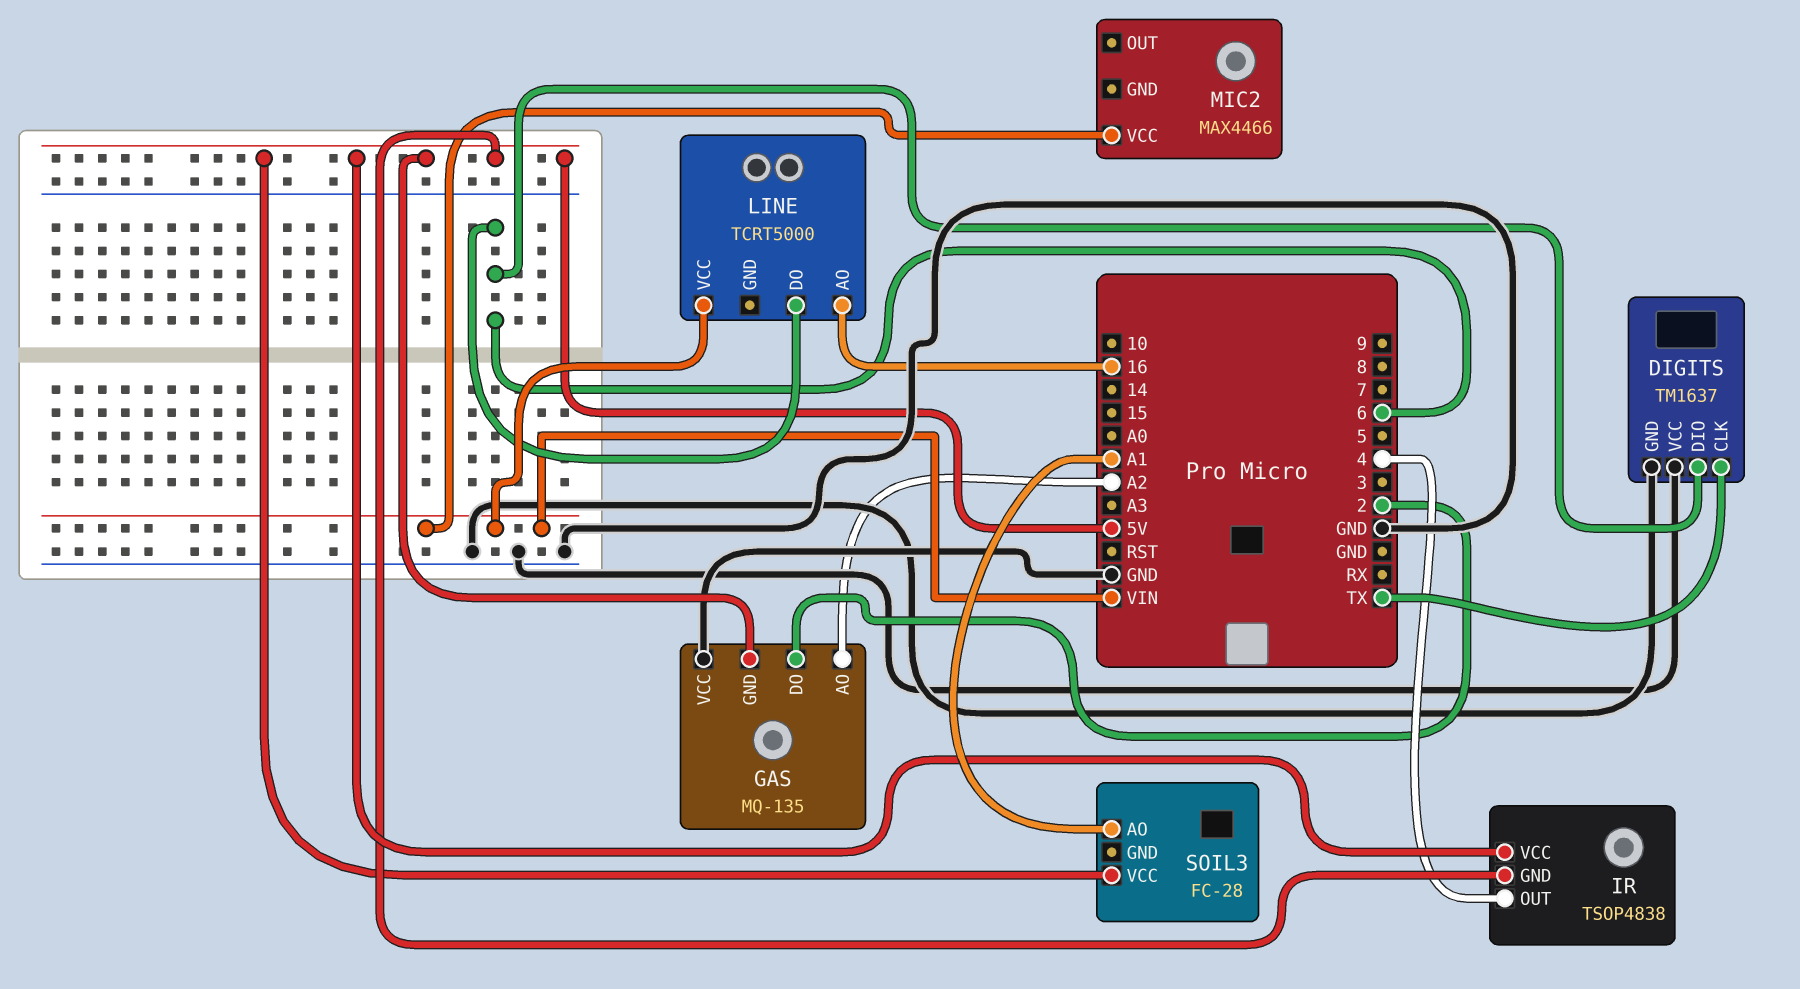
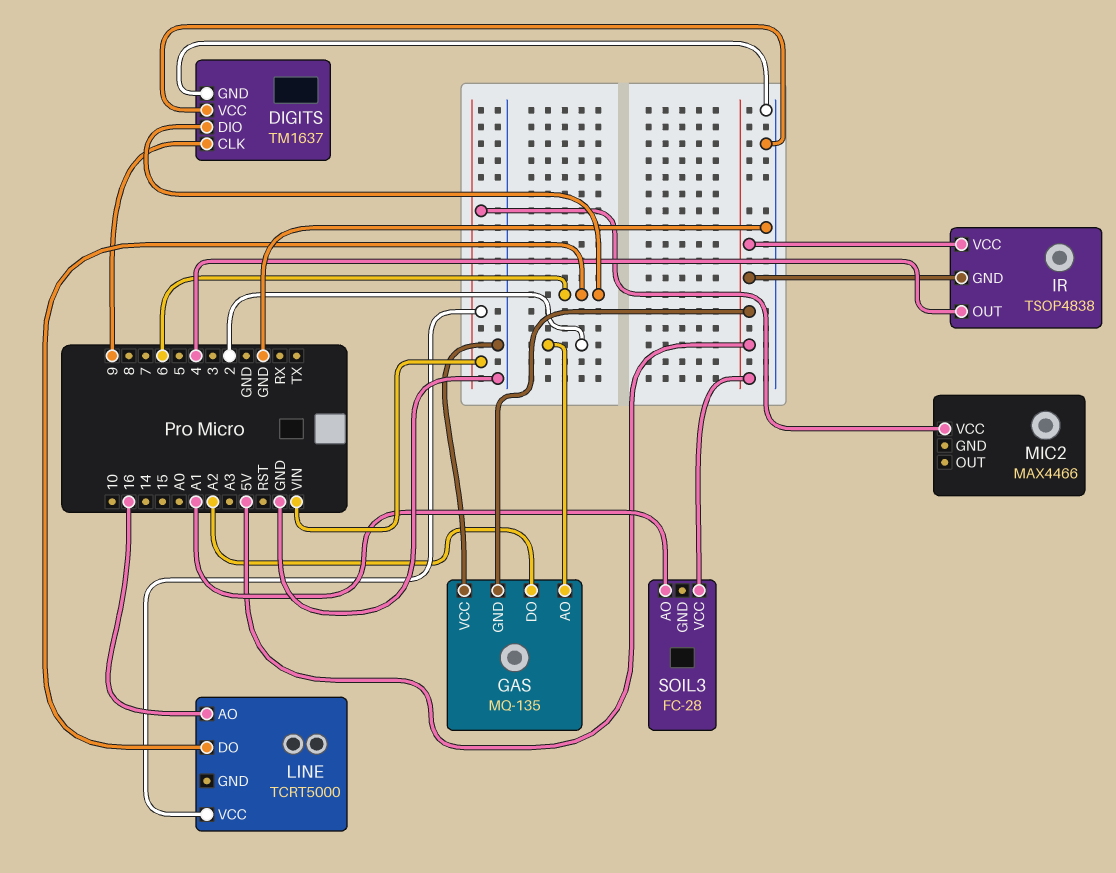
DIGITS pin CLK: TX -> 9
GAS pin AO: A2 -> 2
GAS pin DO: 2 -> A2

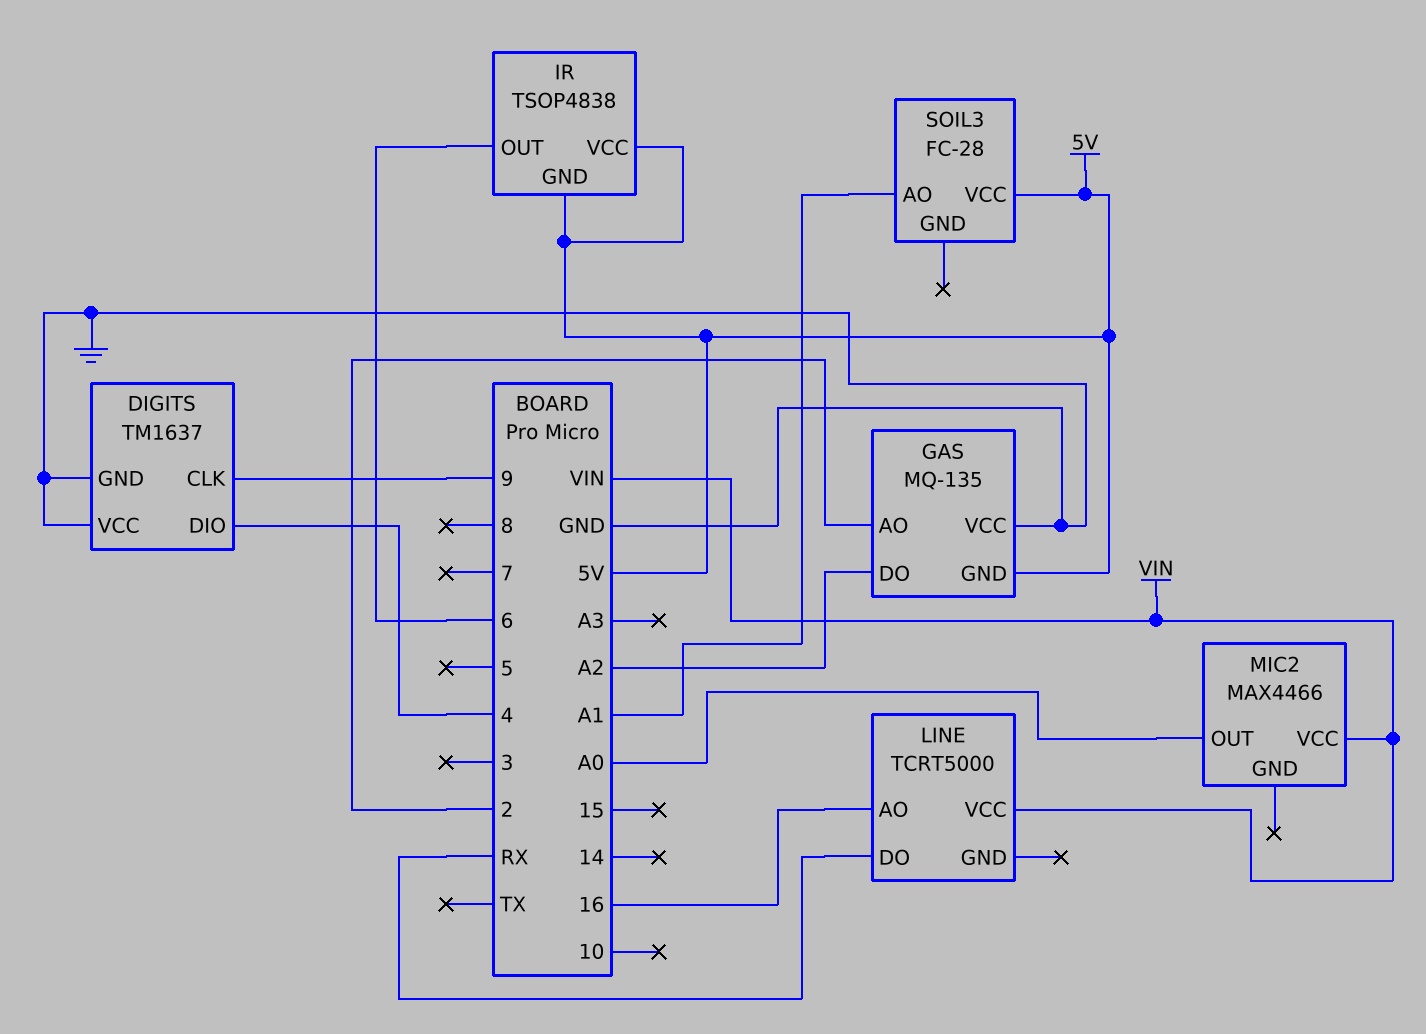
DIGITS pin DIO: 6 -> 4
IR pin OUT: 4 -> 6
LINE pin DO: 6 -> RX
MIC2 pin OUT: none -> A0

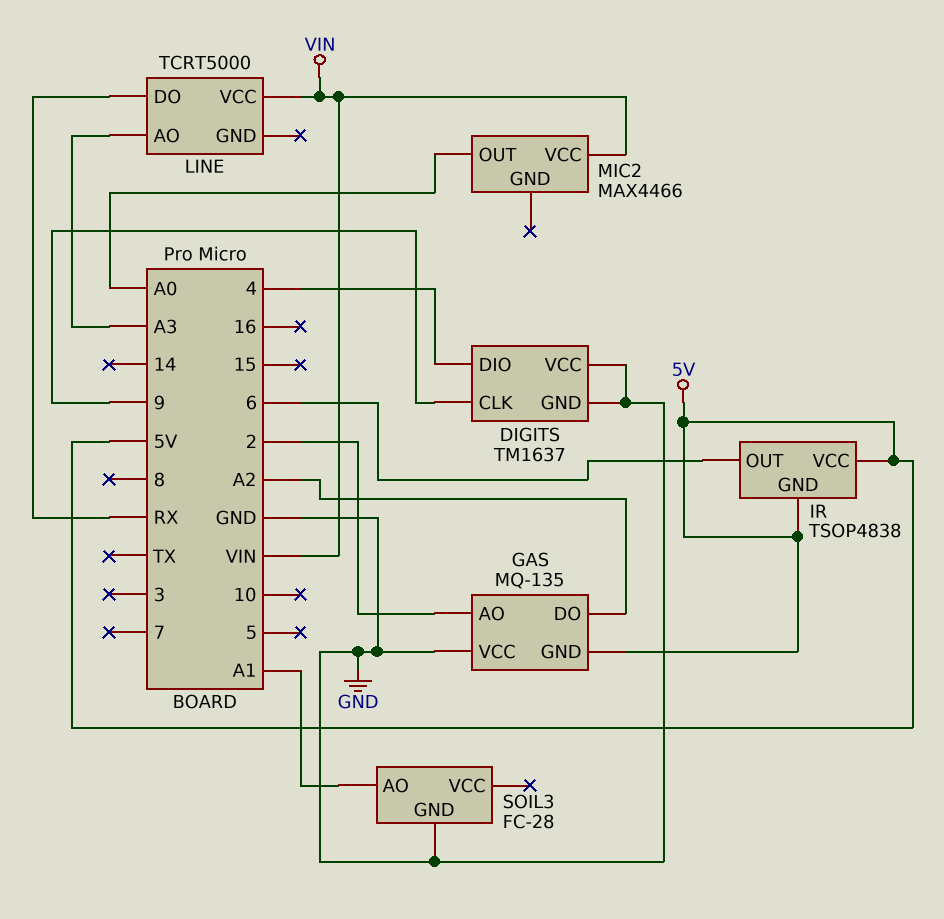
LINE pin AO: 16 -> A3
SOIL3 pin GND: none -> GND
SOIL3 pin VCC: 5V -> none

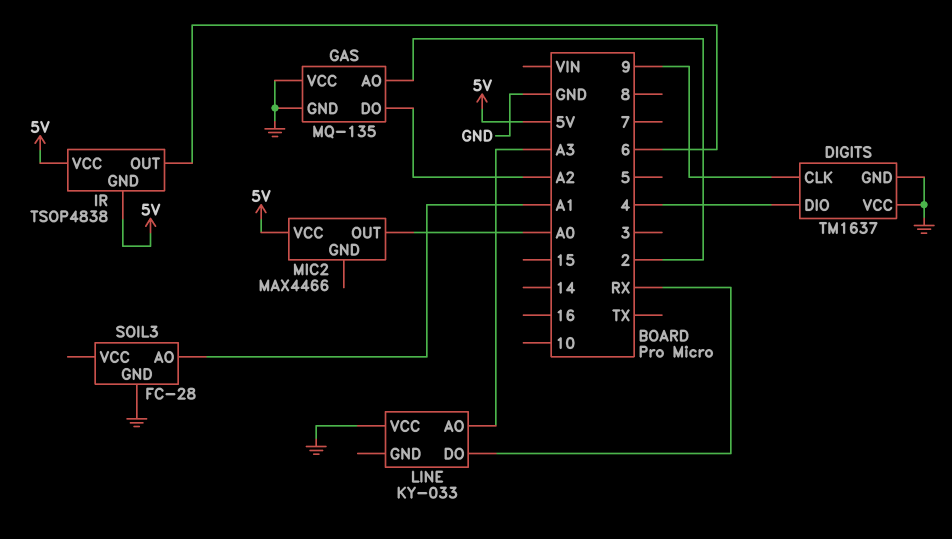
GAS pin GND: 5V -> GND
LINE: TCRT5000 -> KY-033
LINE pin VCC: VIN -> GND
MIC2 pin VCC: VIN -> 5V

